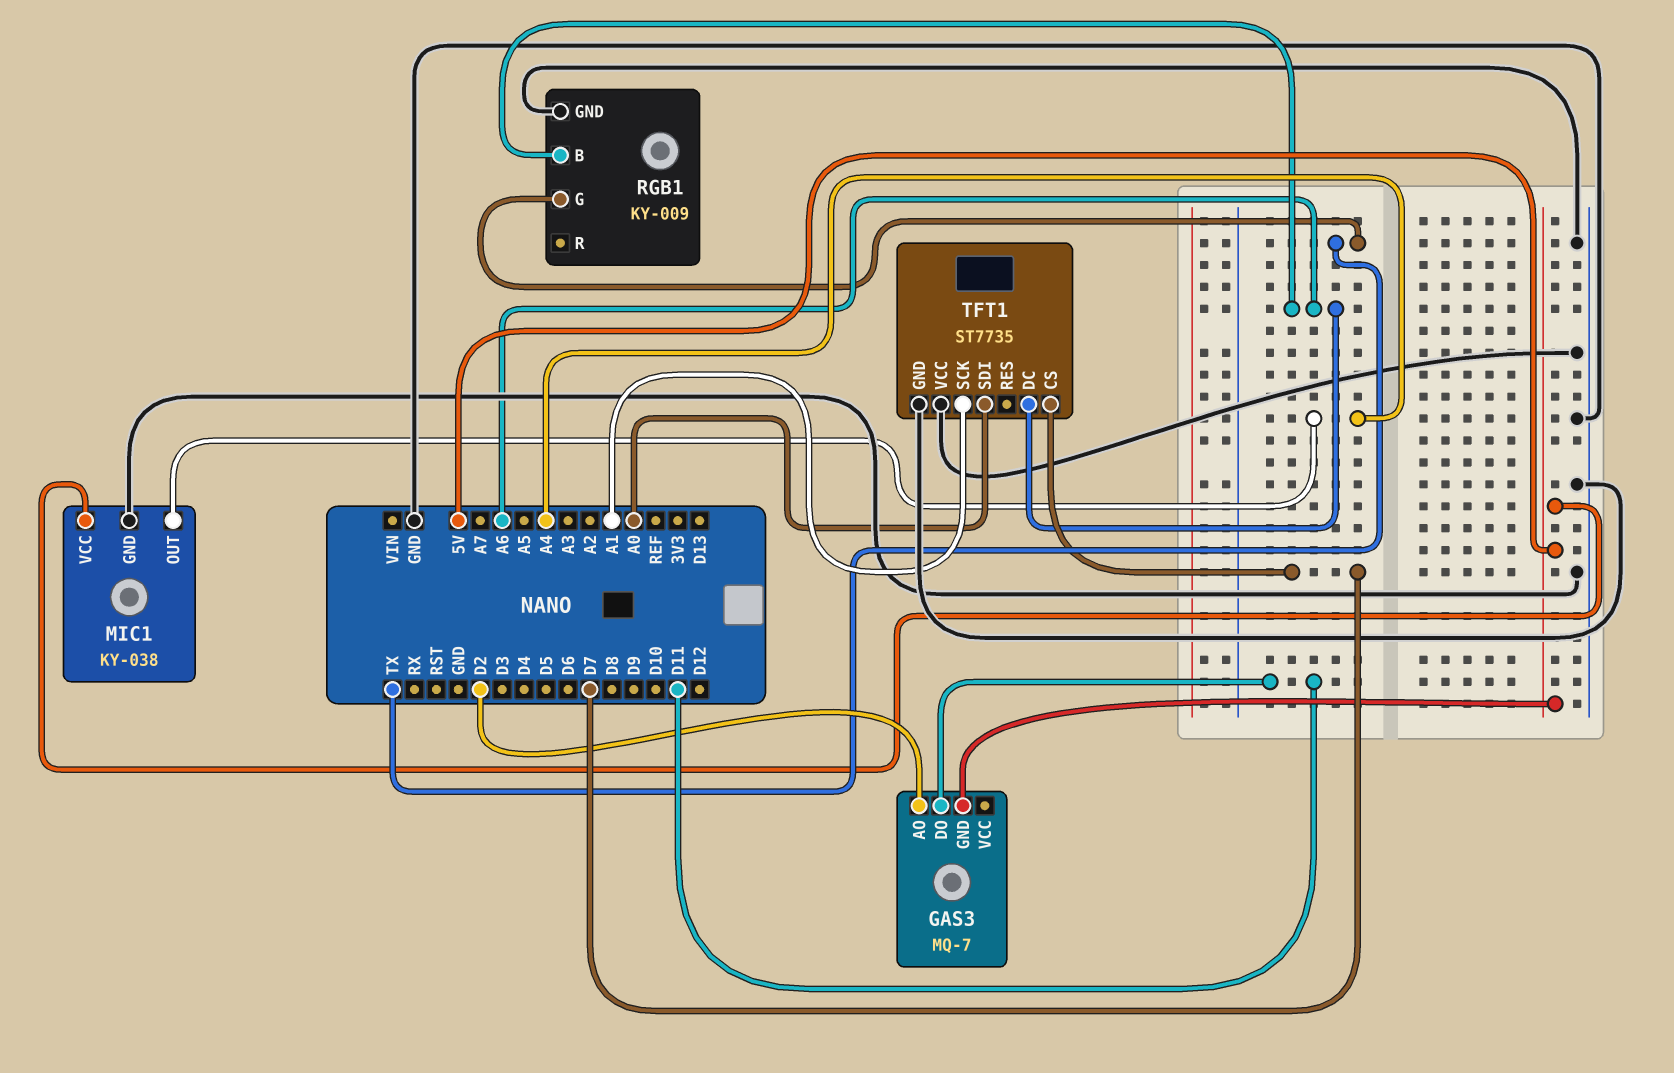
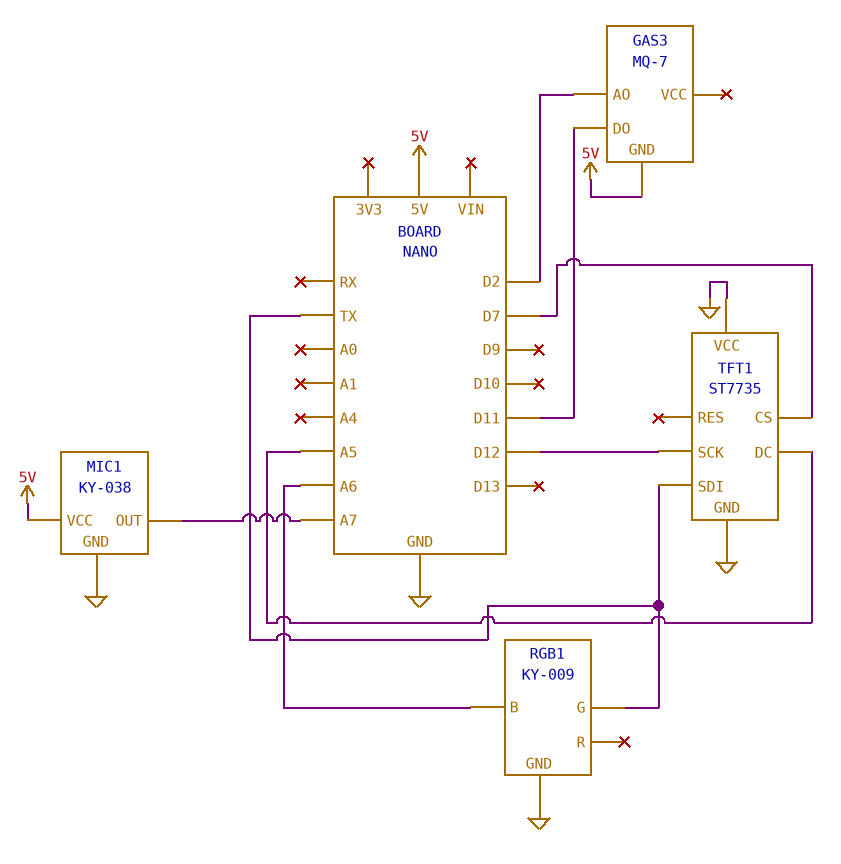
MIC1 pin OUT: A4 -> A7
TFT1 pin DC: A6 -> A5
TFT1 pin SCK: A1 -> D12
TFT1 pin SDI: A0 -> TX

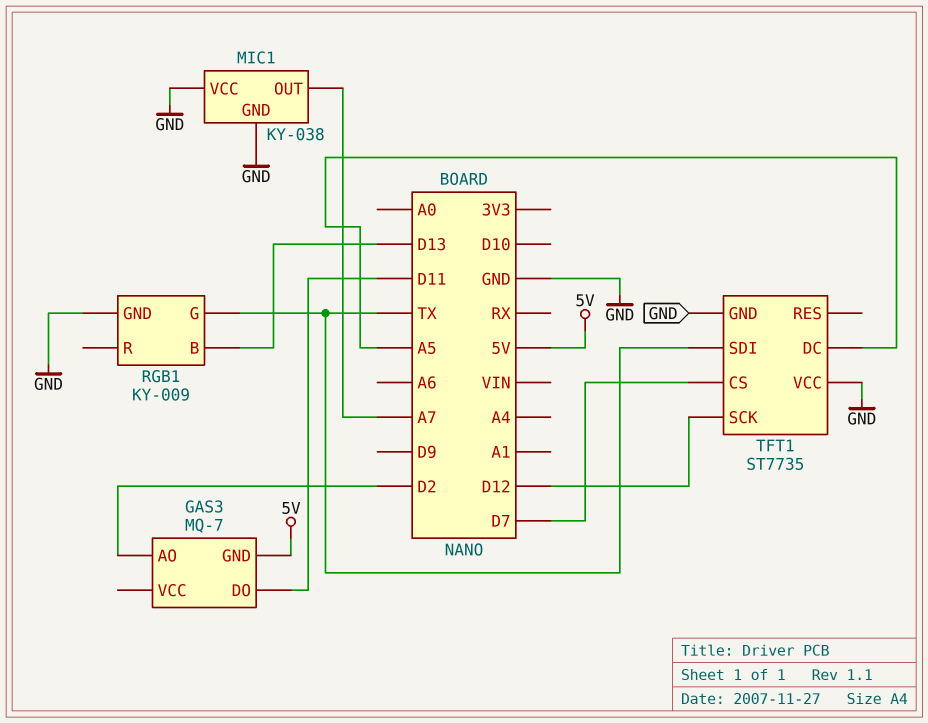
MIC1 pin VCC: 5V -> GND
RGB1 pin B: A6 -> D13

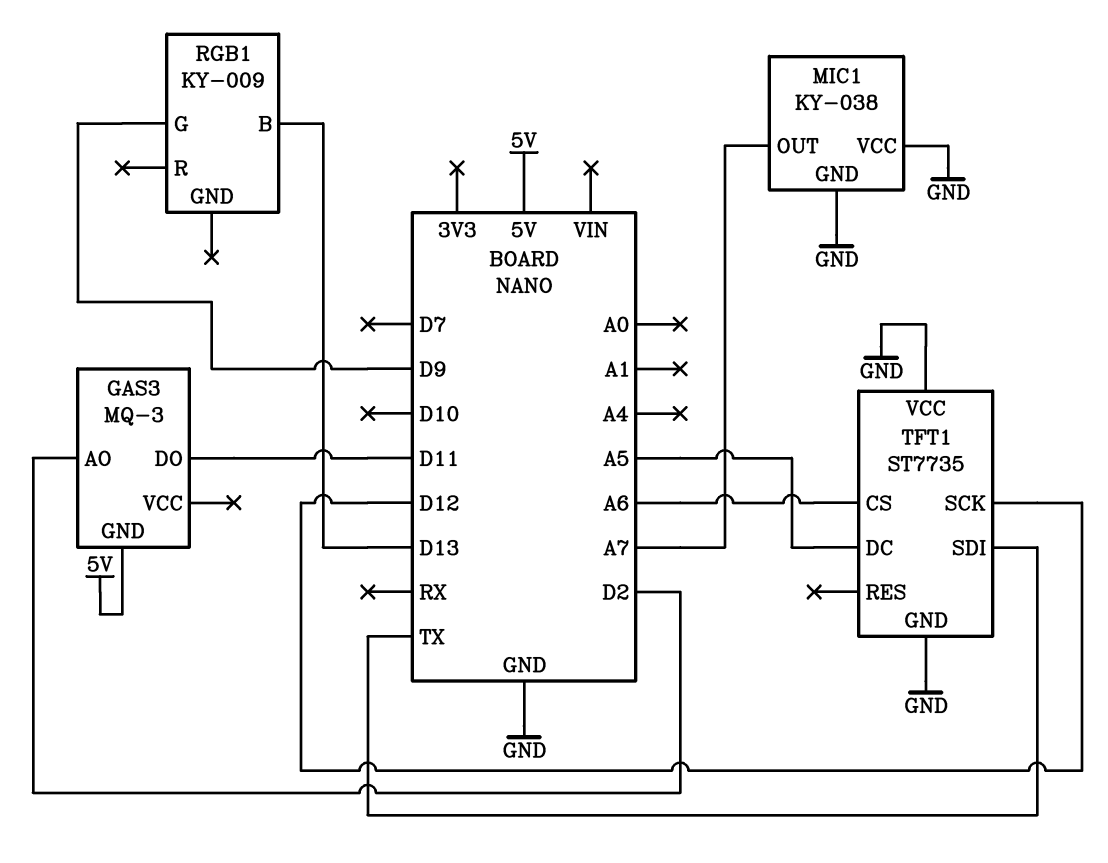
GAS3: MQ-7 -> MQ-3
RGB1 pin G: TX -> D9
RGB1 pin GND: GND -> none
TFT1 pin CS: D7 -> A6

